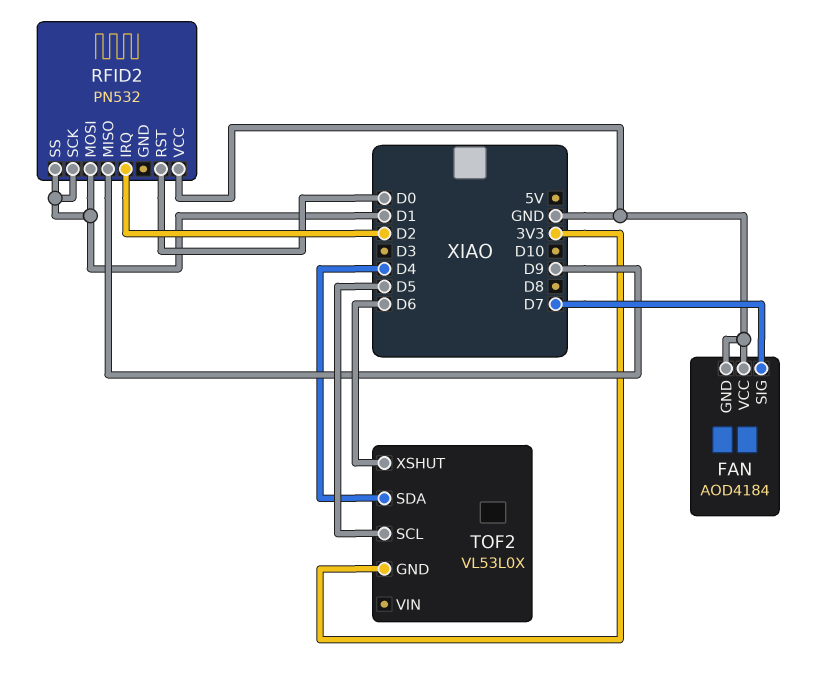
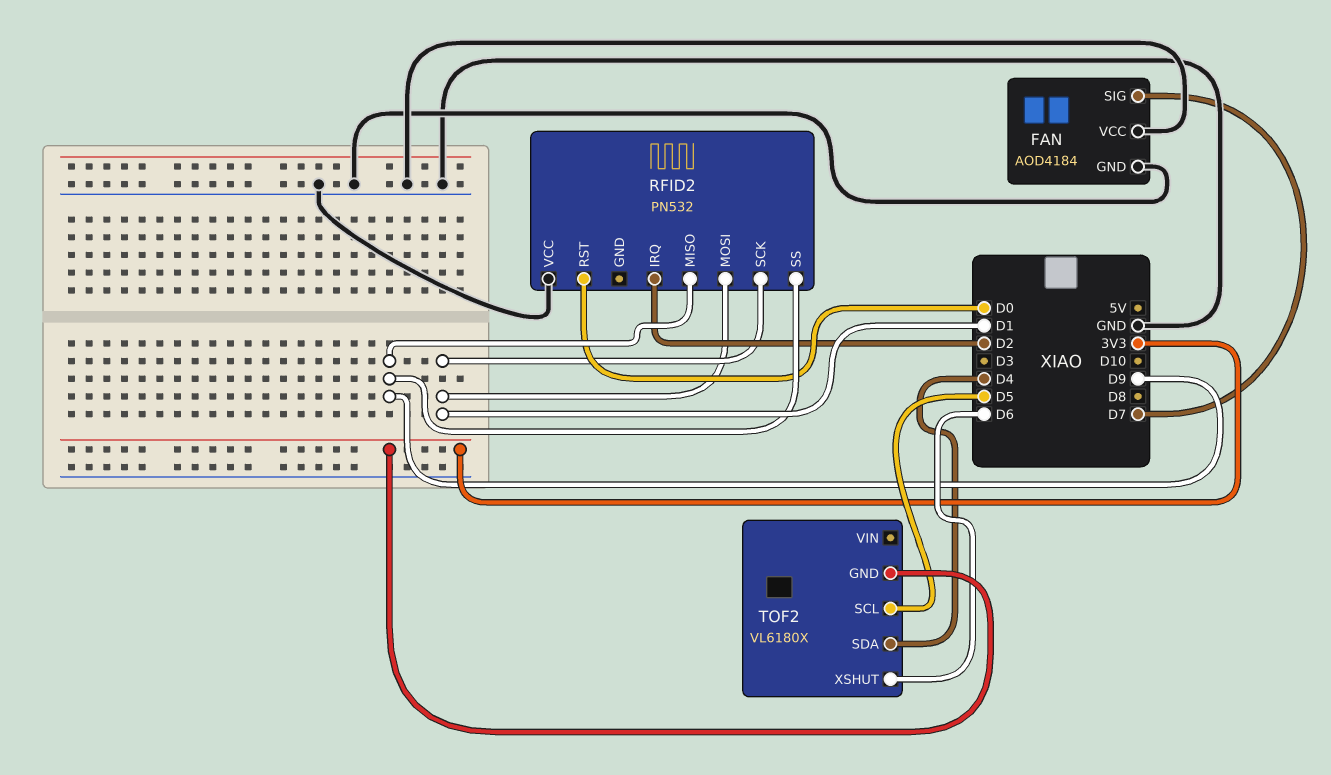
RFID2 pin SS: D1 -> D9
TOF2: VL53L0X -> VL6180X

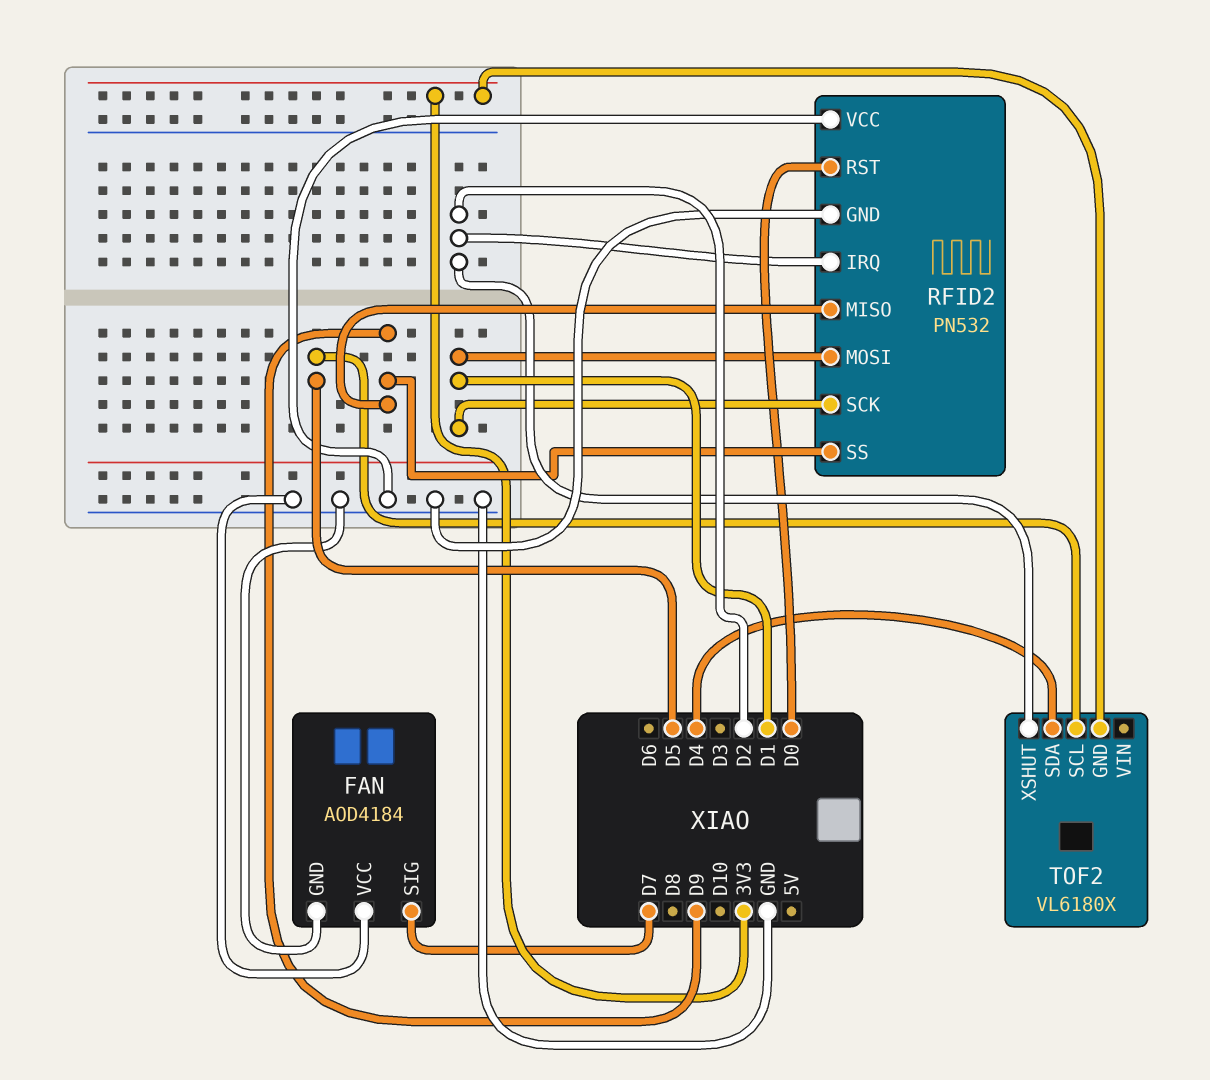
RFID2 pin GND: none -> GND
TOF2 pin XSHUT: D6 -> D2

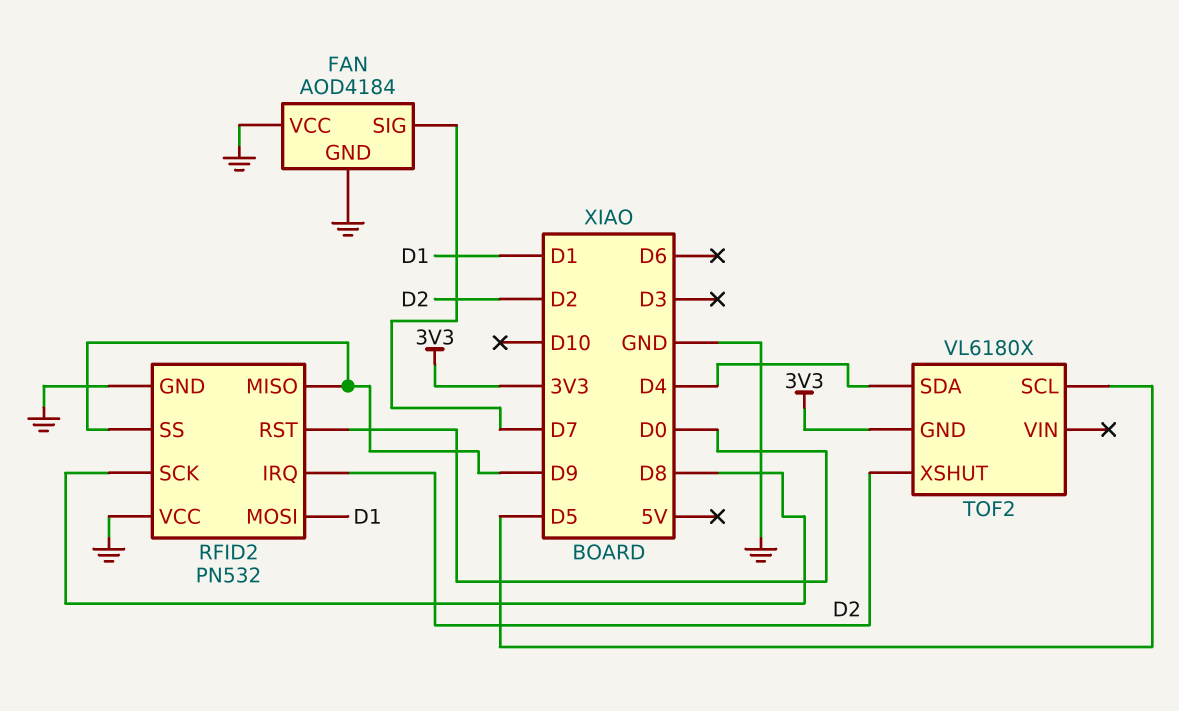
RFID2 pin SCK: D1 -> D8

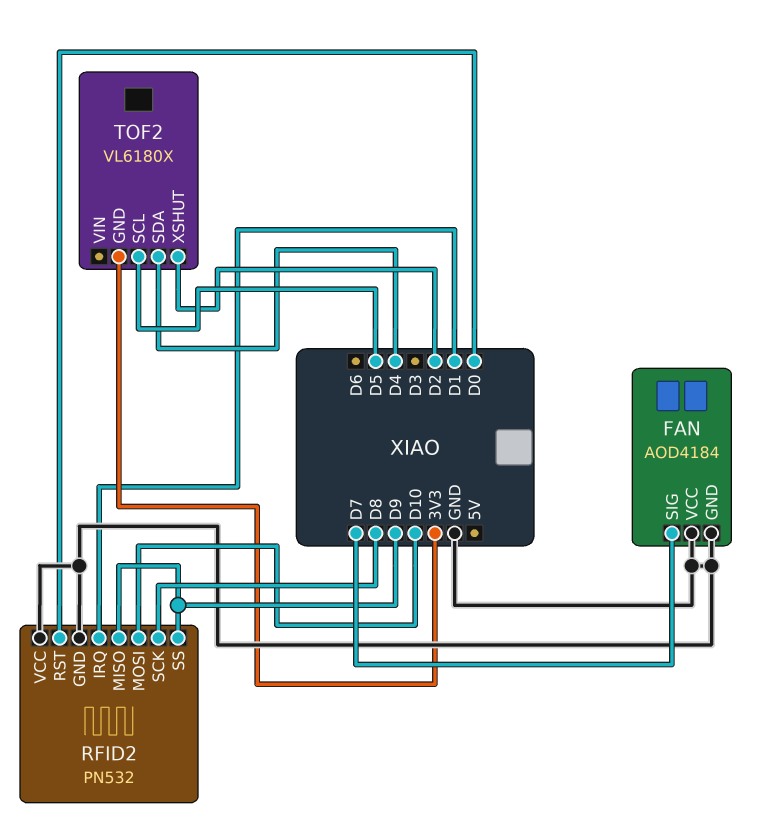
RFID2 pin IRQ: D2 -> D1
RFID2 pin MOSI: D1 -> D10

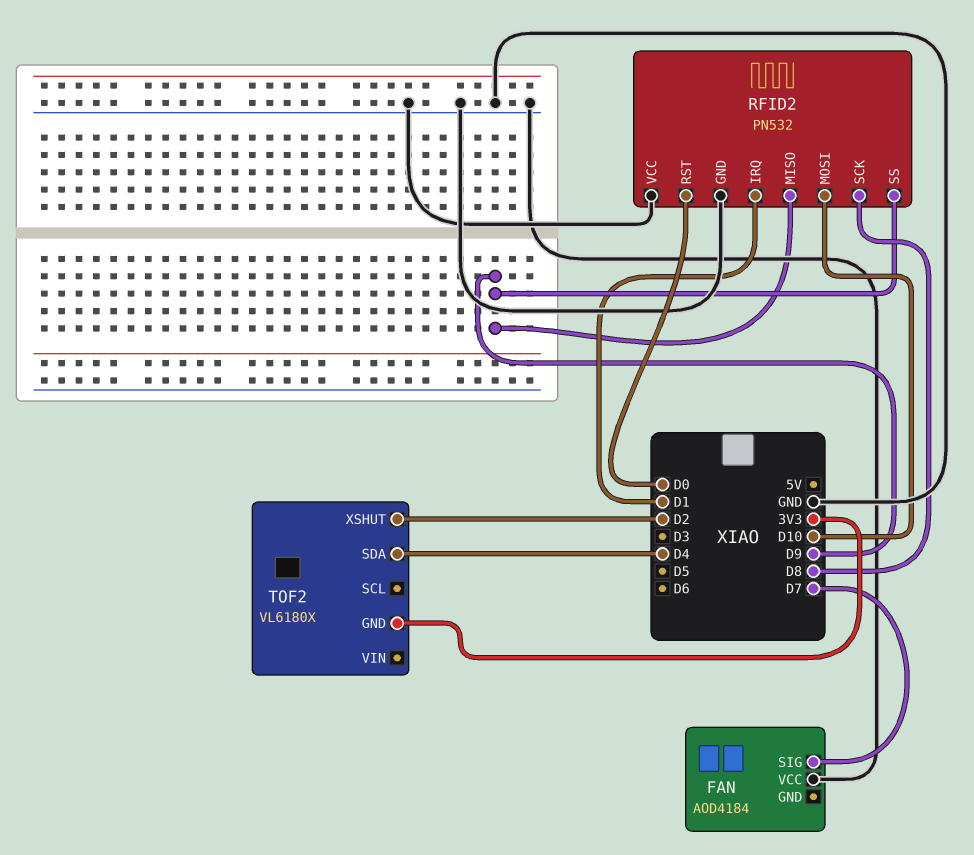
FAN pin GND: GND -> none
TOF2 pin SCL: D5 -> none

